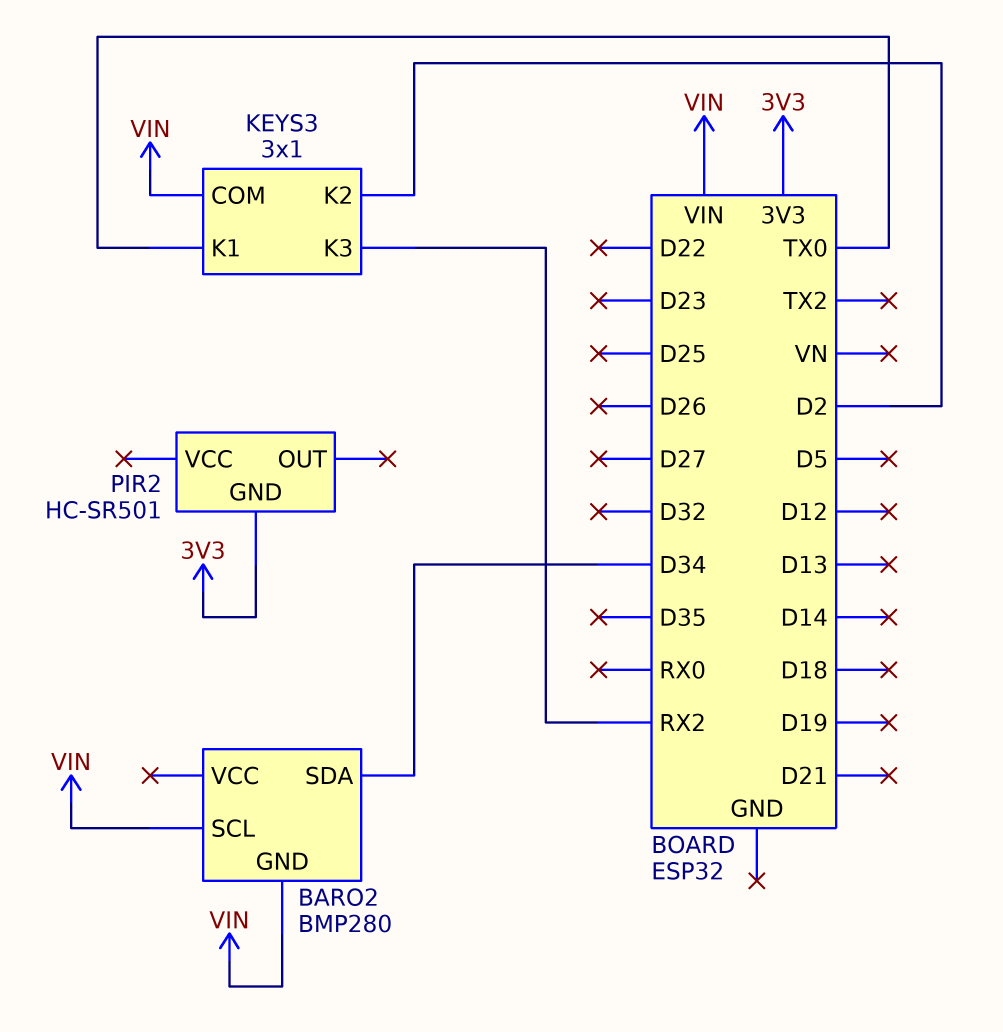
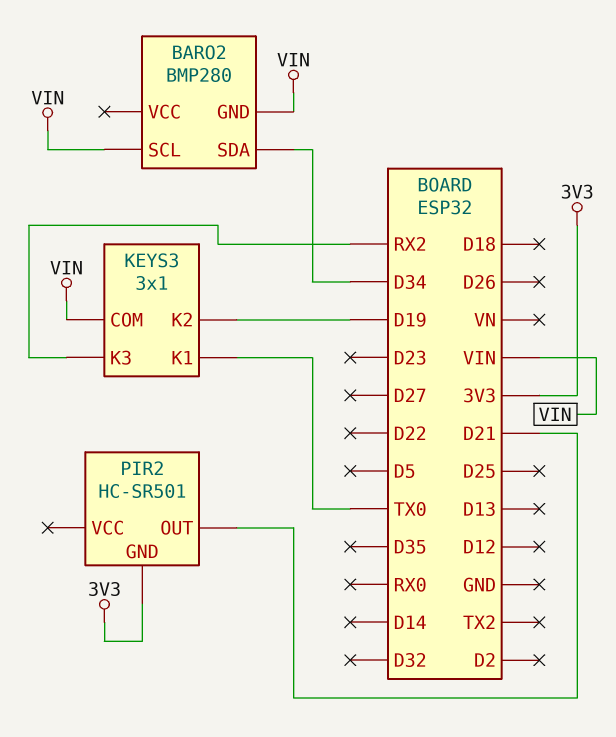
KEYS3 pin K2: D2 -> D19
PIR2 pin OUT: none -> D21

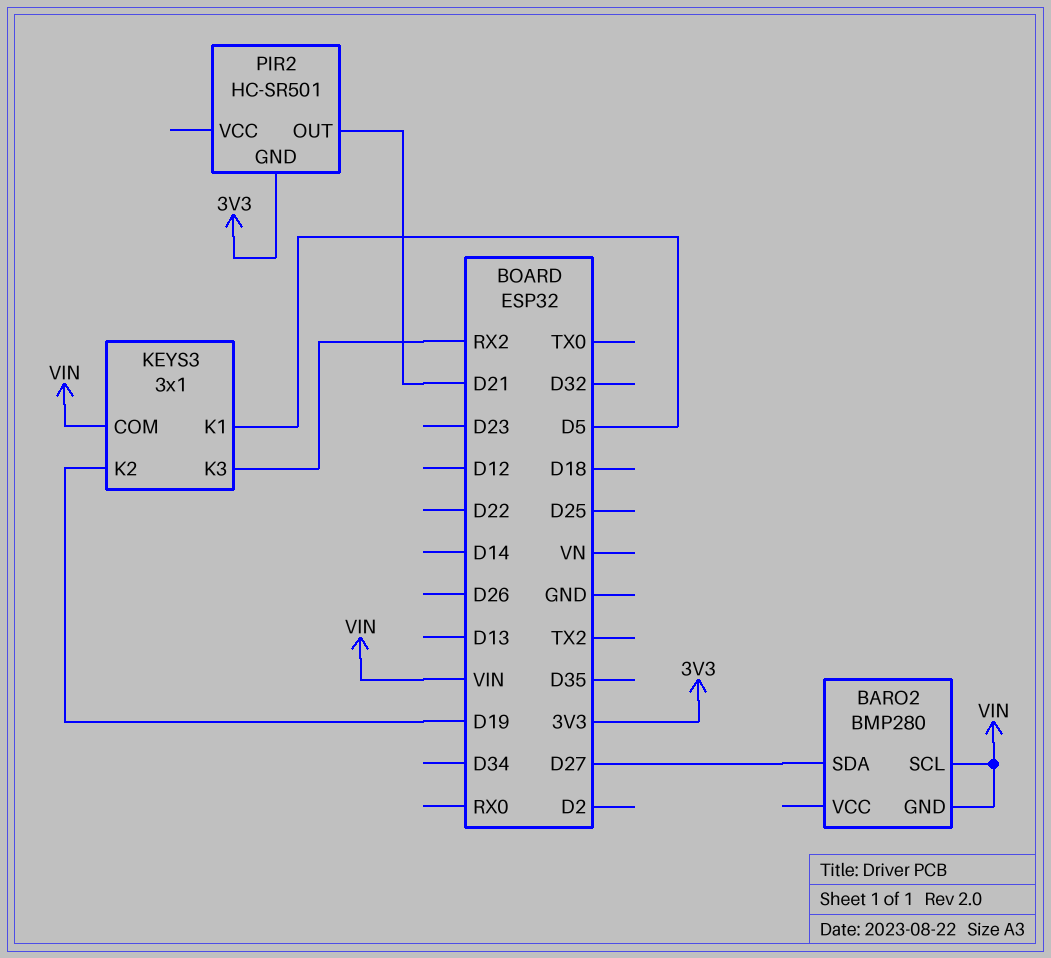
BARO2 pin SDA: D34 -> D27
KEYS3 pin K1: TX0 -> D5

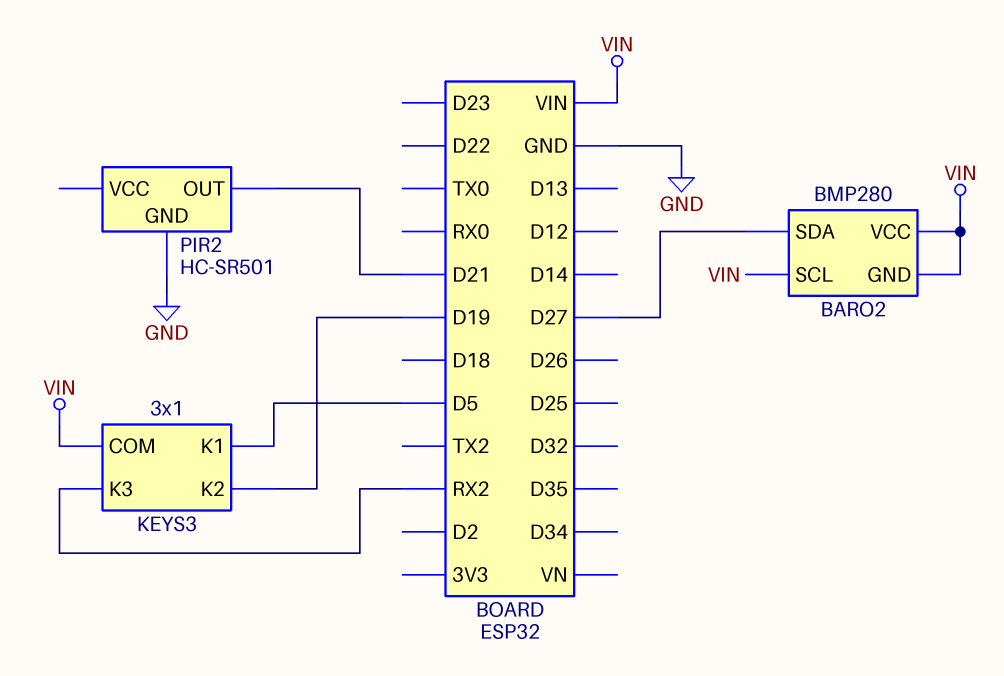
BARO2 pin VCC: none -> VIN
PIR2 pin GND: 3V3 -> GND

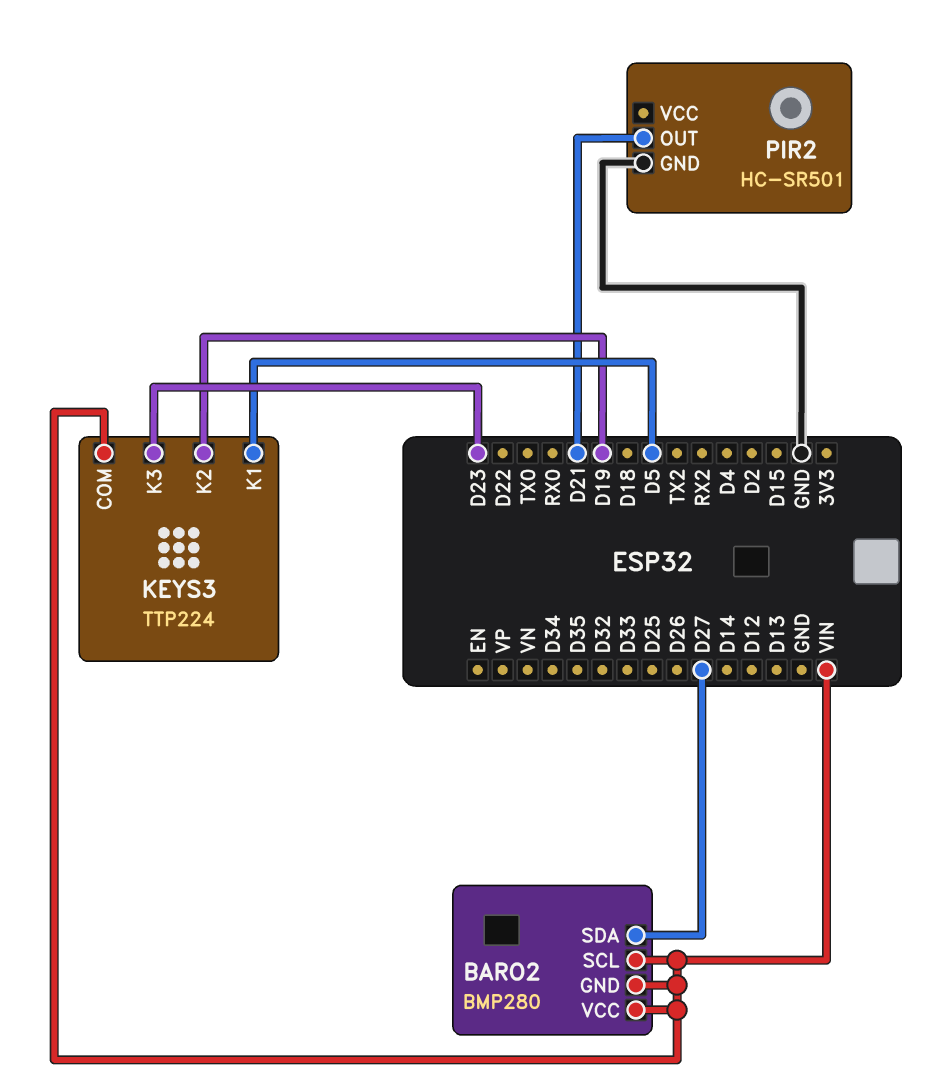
KEYS3: 3x1 -> TTP224
KEYS3 pin K3: RX2 -> D23

